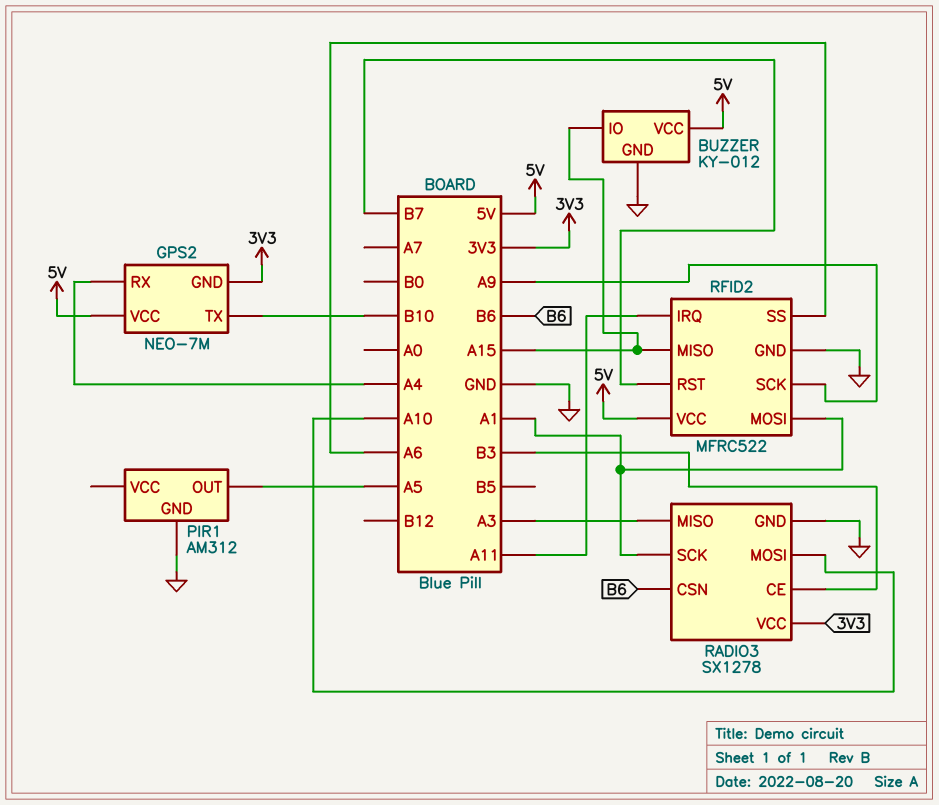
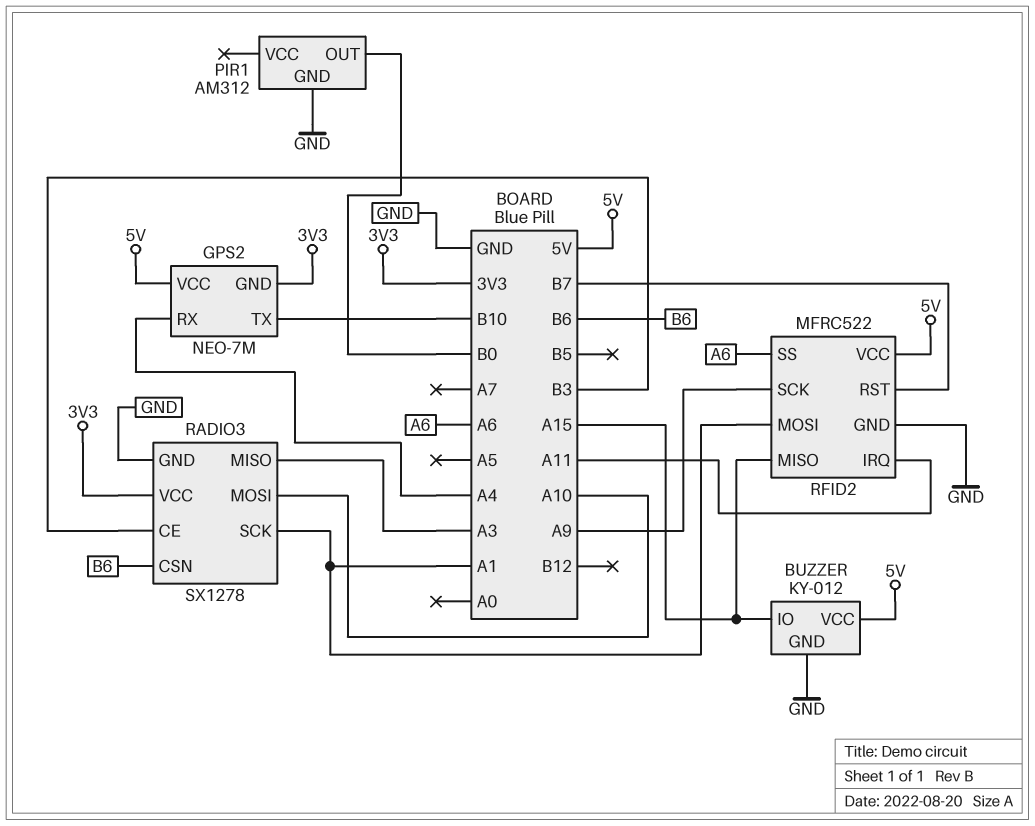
PIR1 pin OUT: A5 -> B0

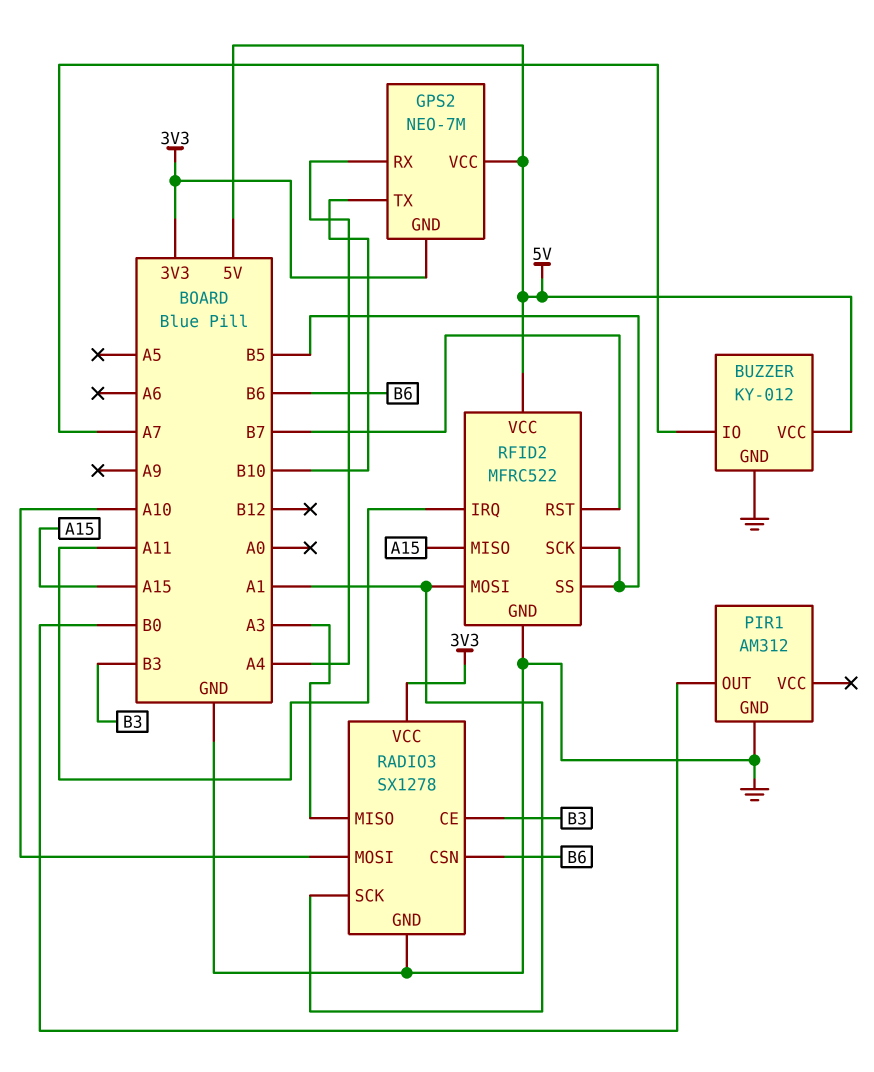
BUZZER pin IO: A15 -> A7
RFID2 pin SCK: A9 -> B5
RFID2 pin SS: A6 -> B5

